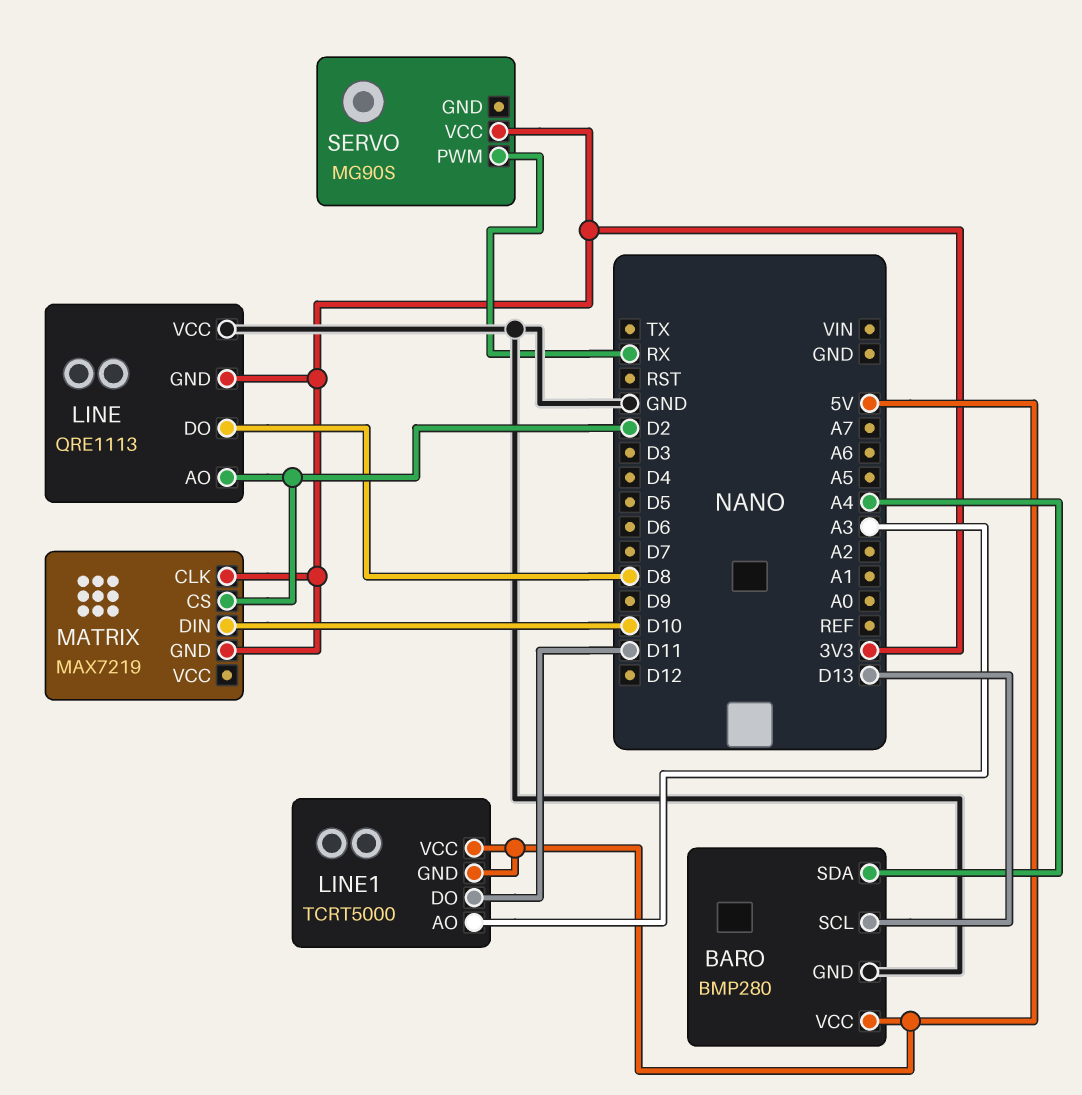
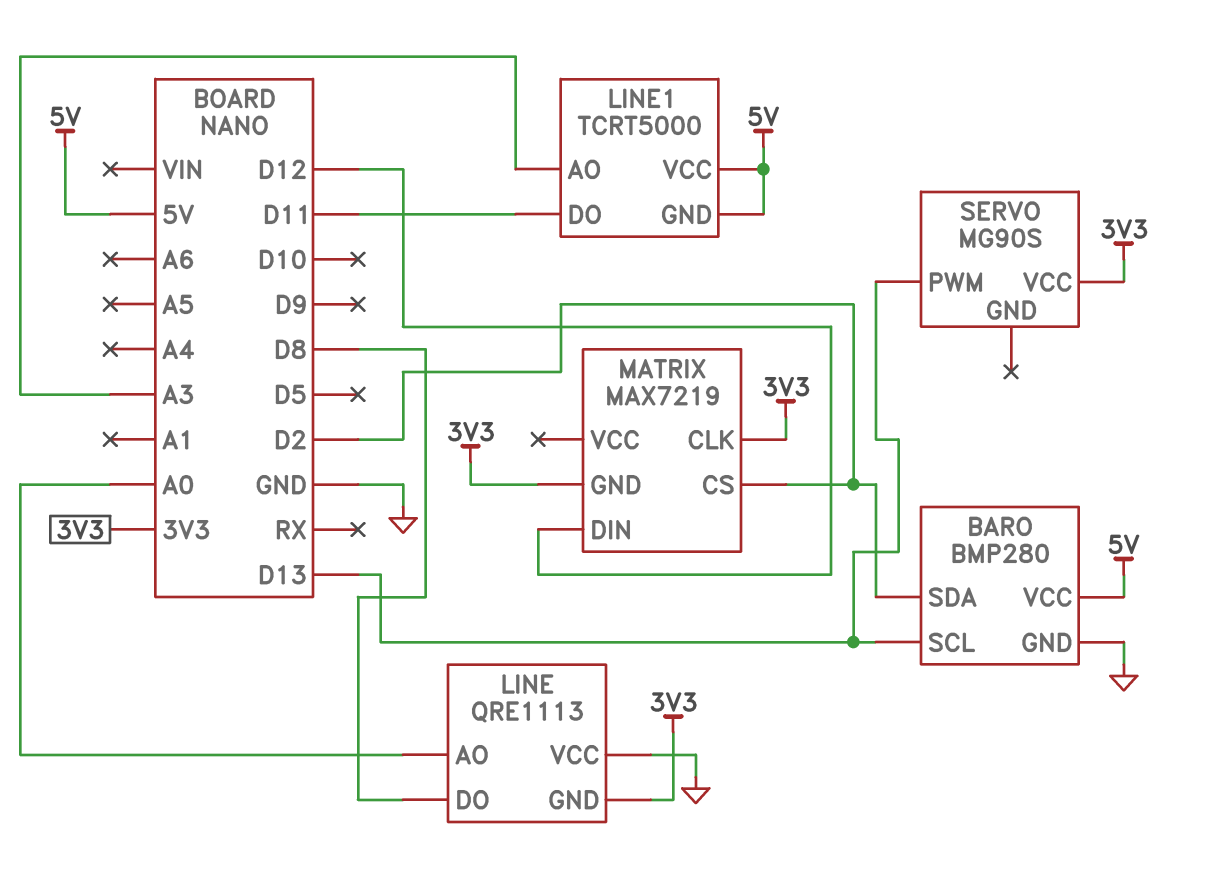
BARO pin SDA: A4 -> D2
LINE pin AO: D2 -> A0
MATRIX pin DIN: D10 -> D12
SERVO pin PWM: RX -> D13

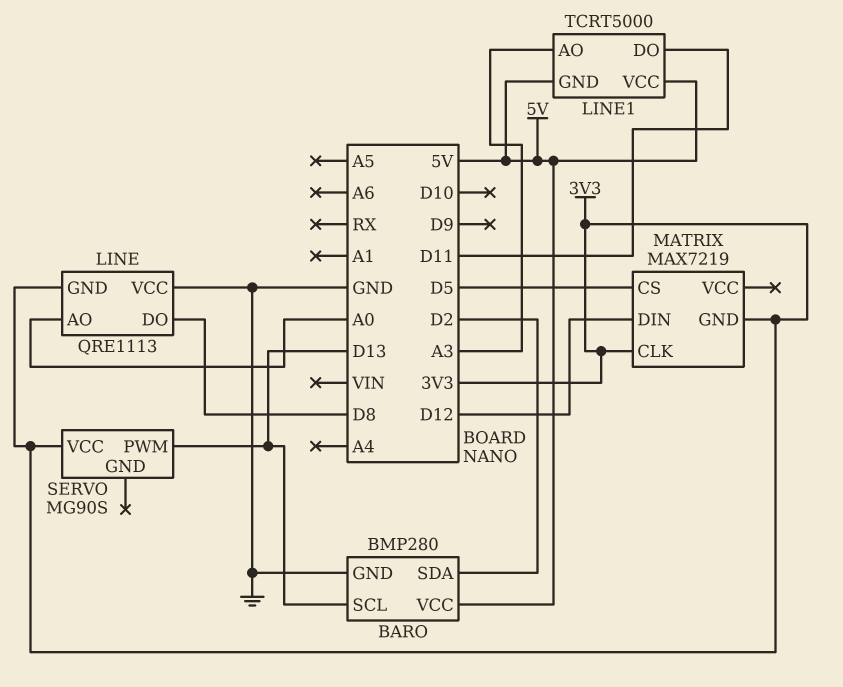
MATRIX pin CS: D2 -> D5

